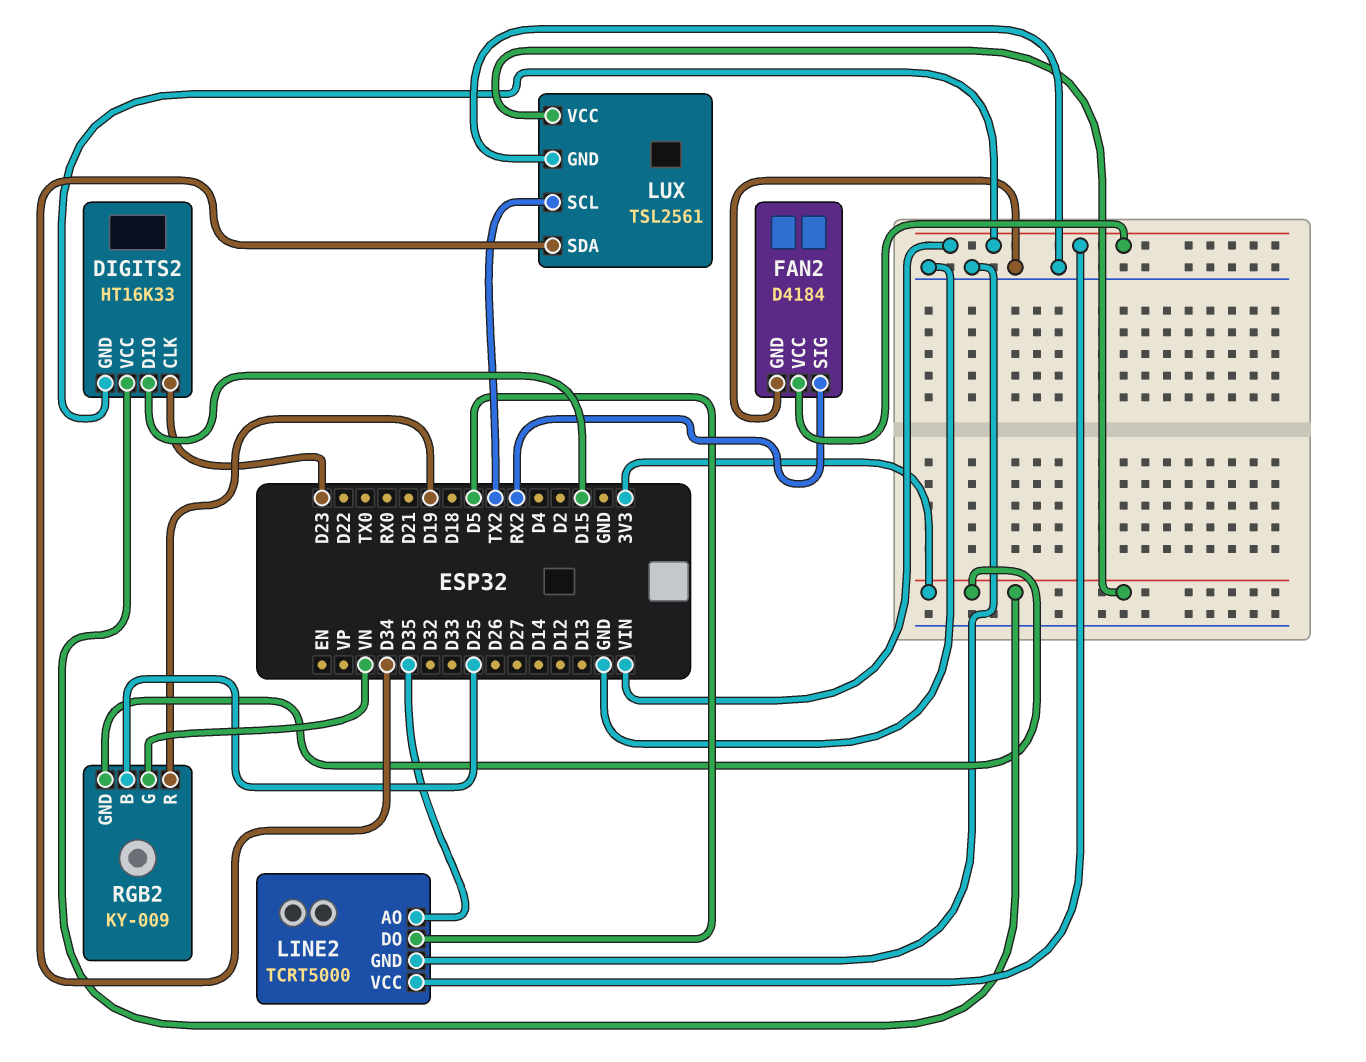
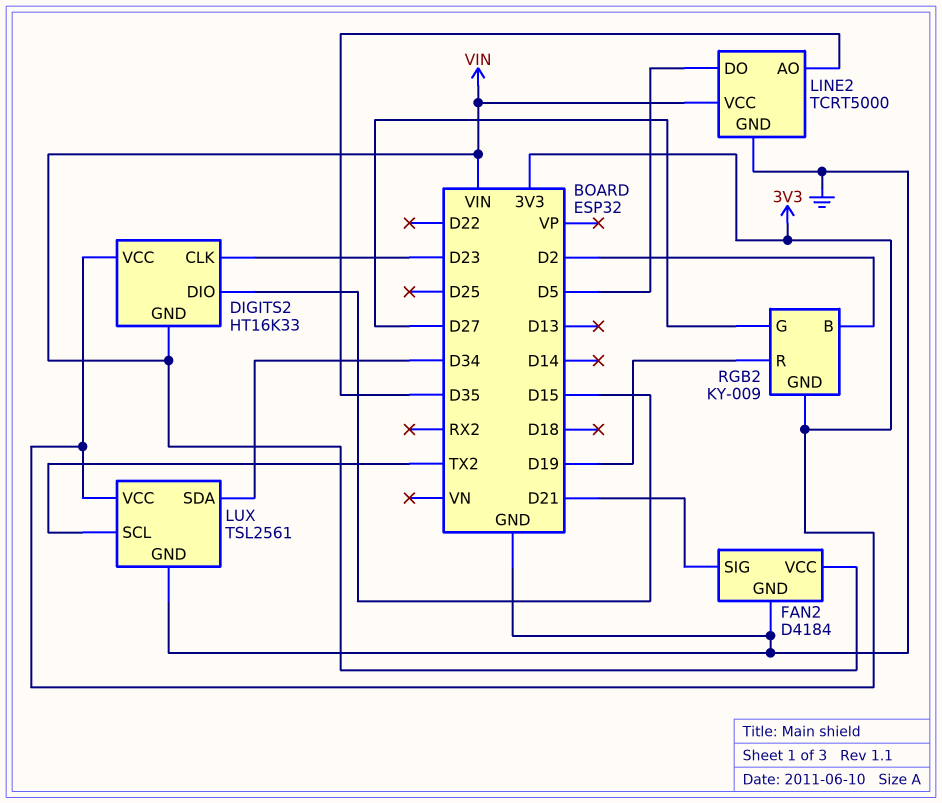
FAN2 pin SIG: RX2 -> D21
RGB2 pin B: D25 -> D2
RGB2 pin G: VN -> D27

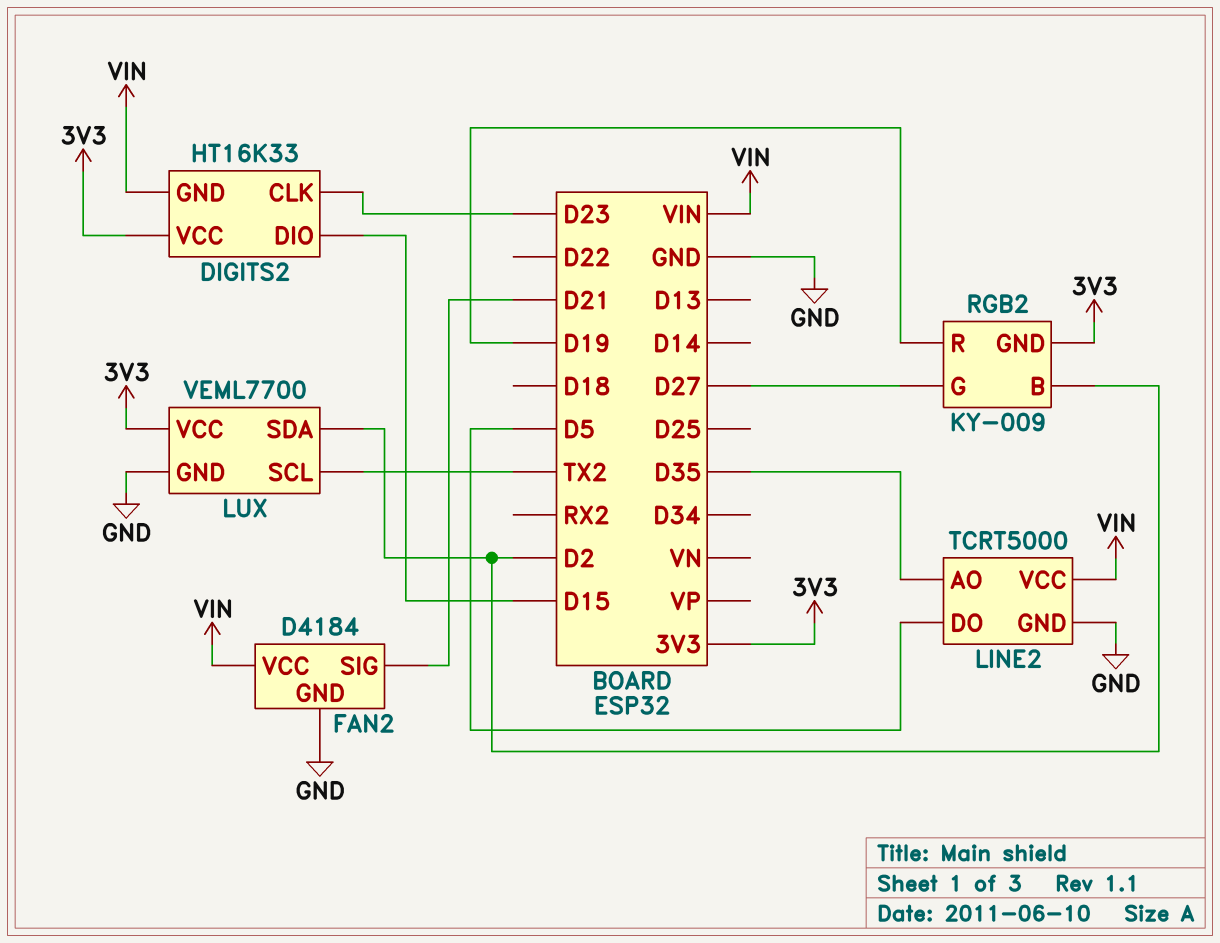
LUX: TSL2561 -> VEML7700
LUX pin SDA: D34 -> D2

